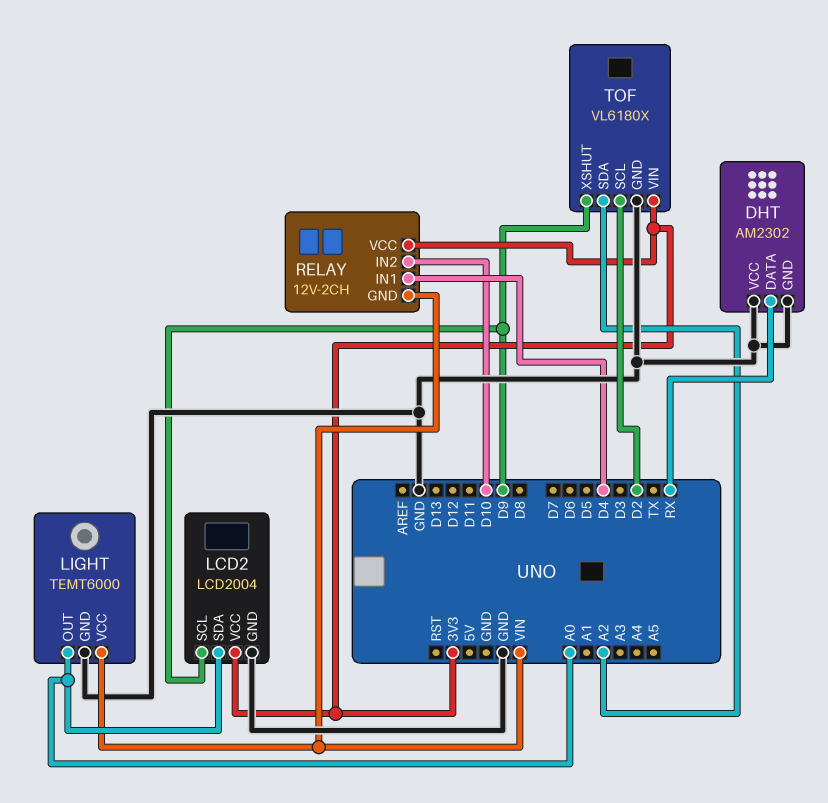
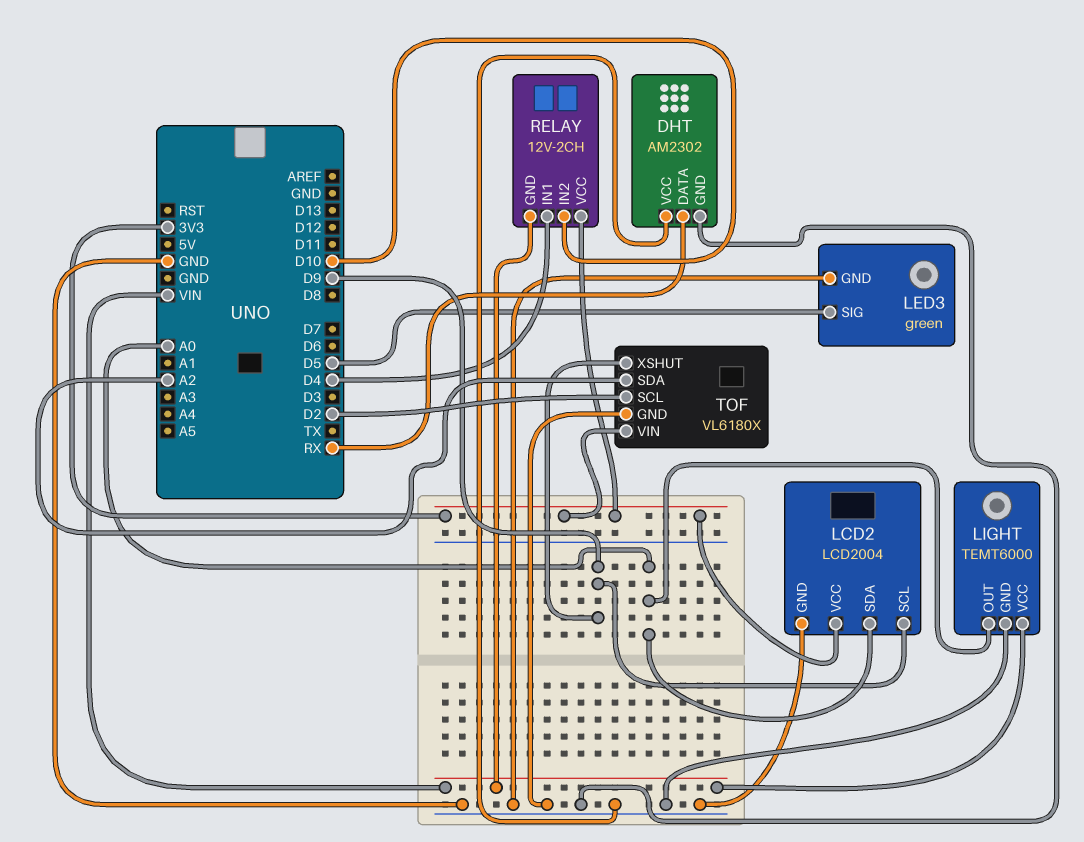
LED3: none -> green
LED3 pin GND: none -> GND
LED3 pin SIG: none -> D5

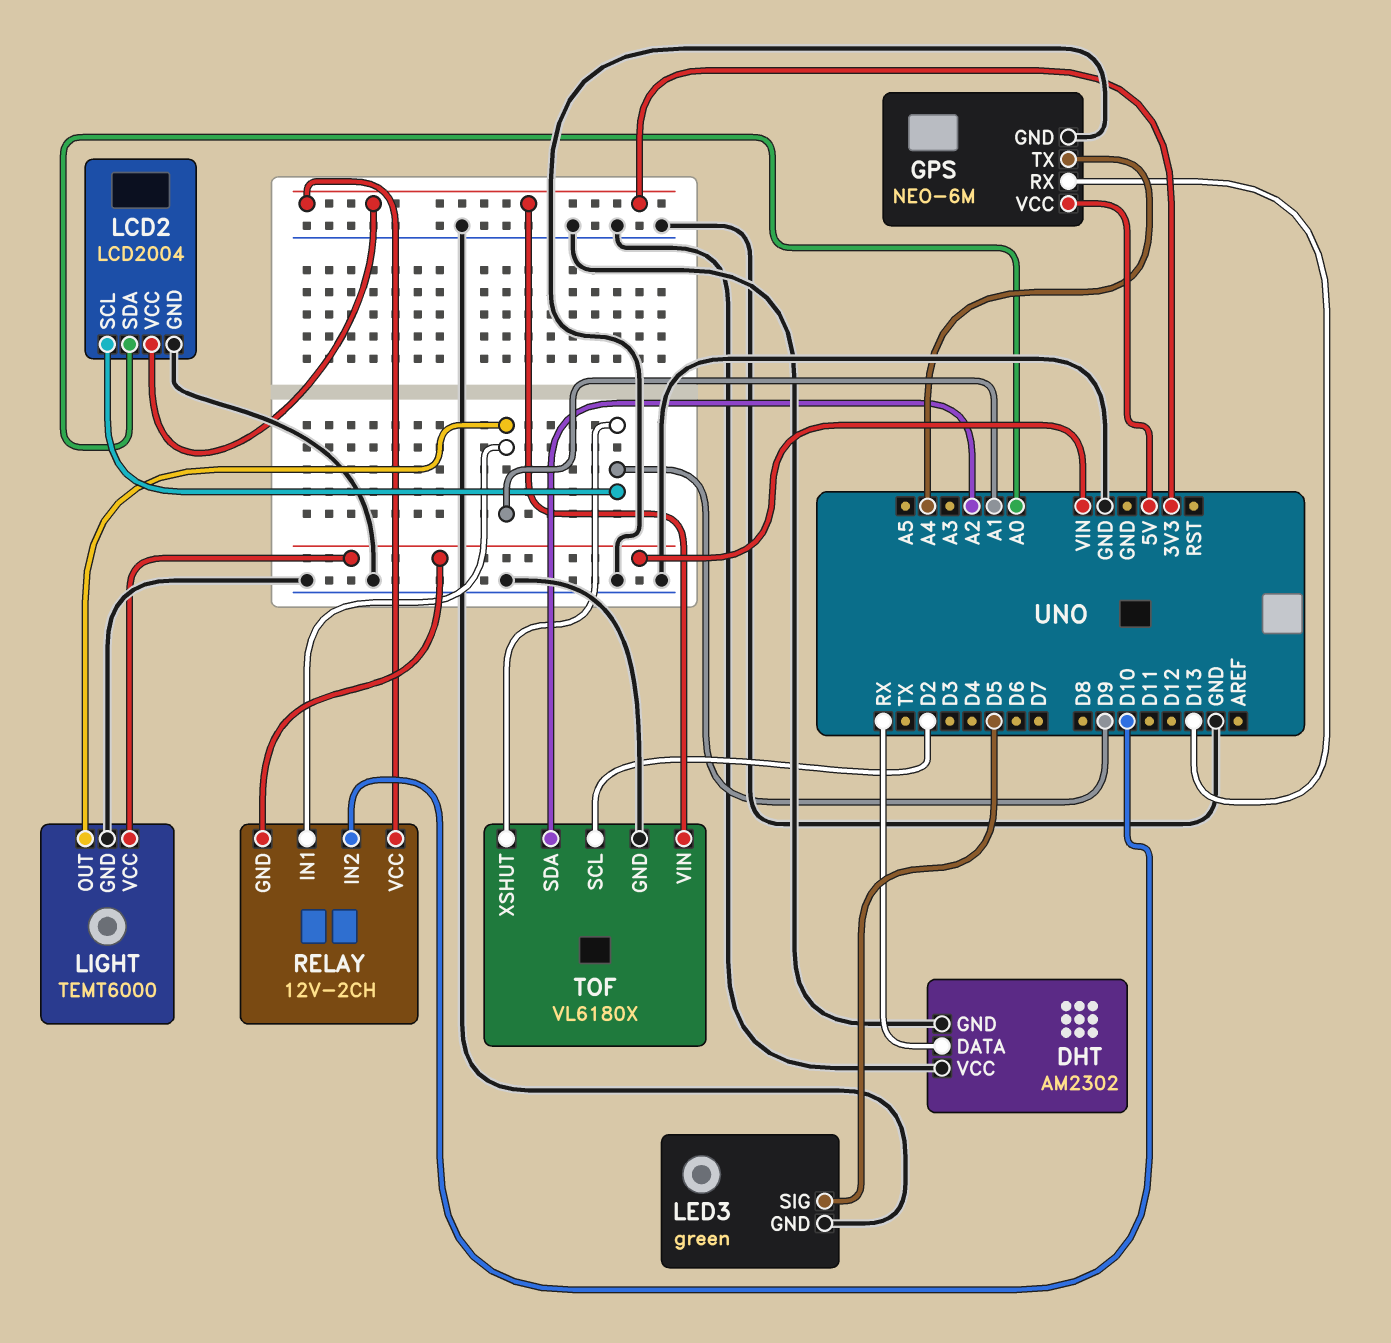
GPS: none -> NEO-6M
GPS pin GND: none -> GND
GPS pin RX: none -> D13
GPS pin TX: none -> A4
GPS pin VCC: none -> 5V
LIGHT pin OUT: A0 -> A1
RELAY pin IN1: D4 -> A1

